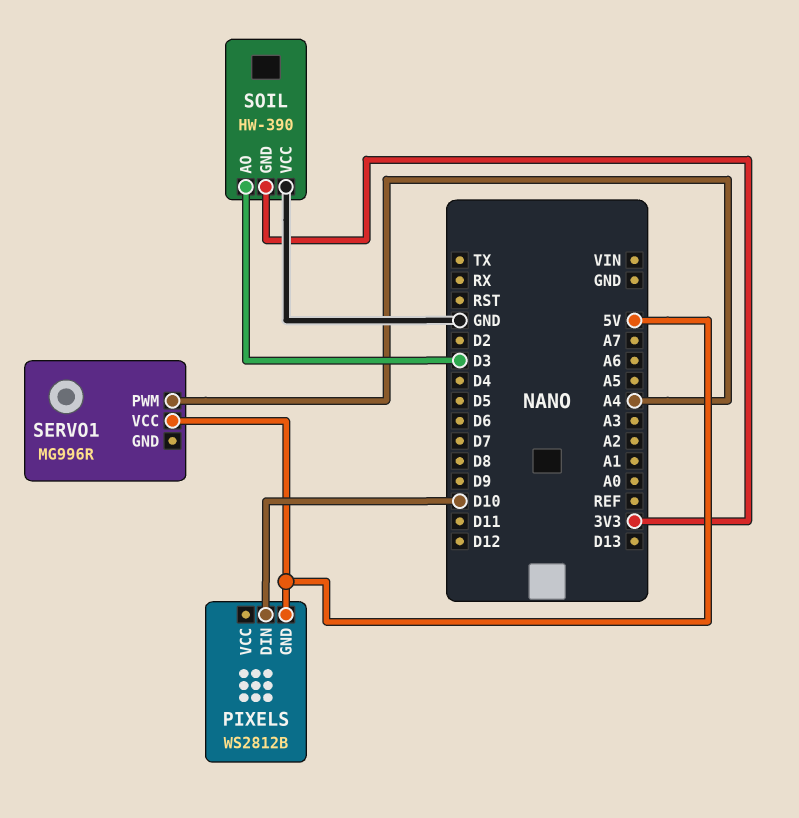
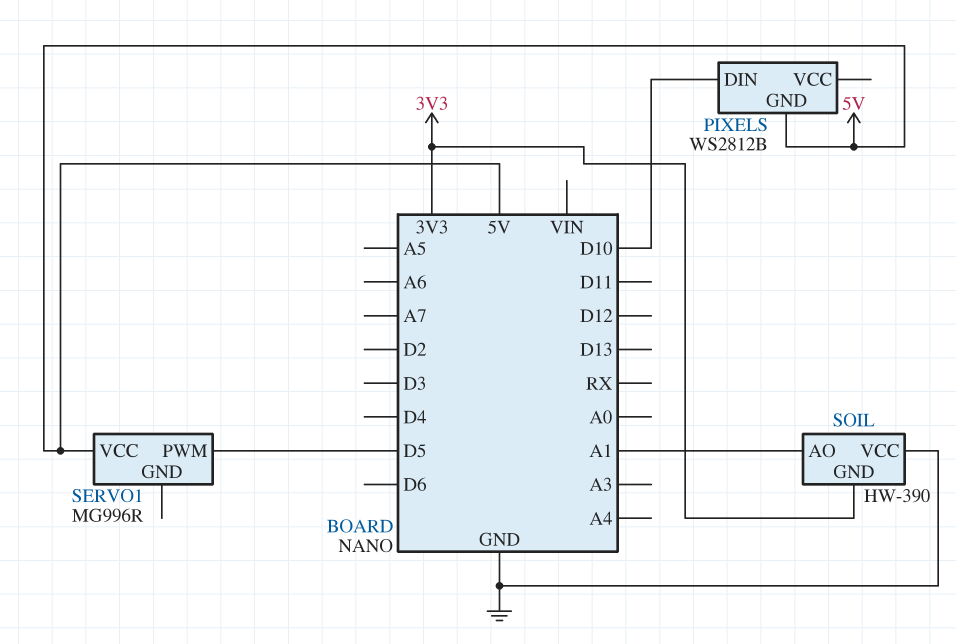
SERVO1 pin PWM: A4 -> D5
SOIL pin AO: D3 -> A1

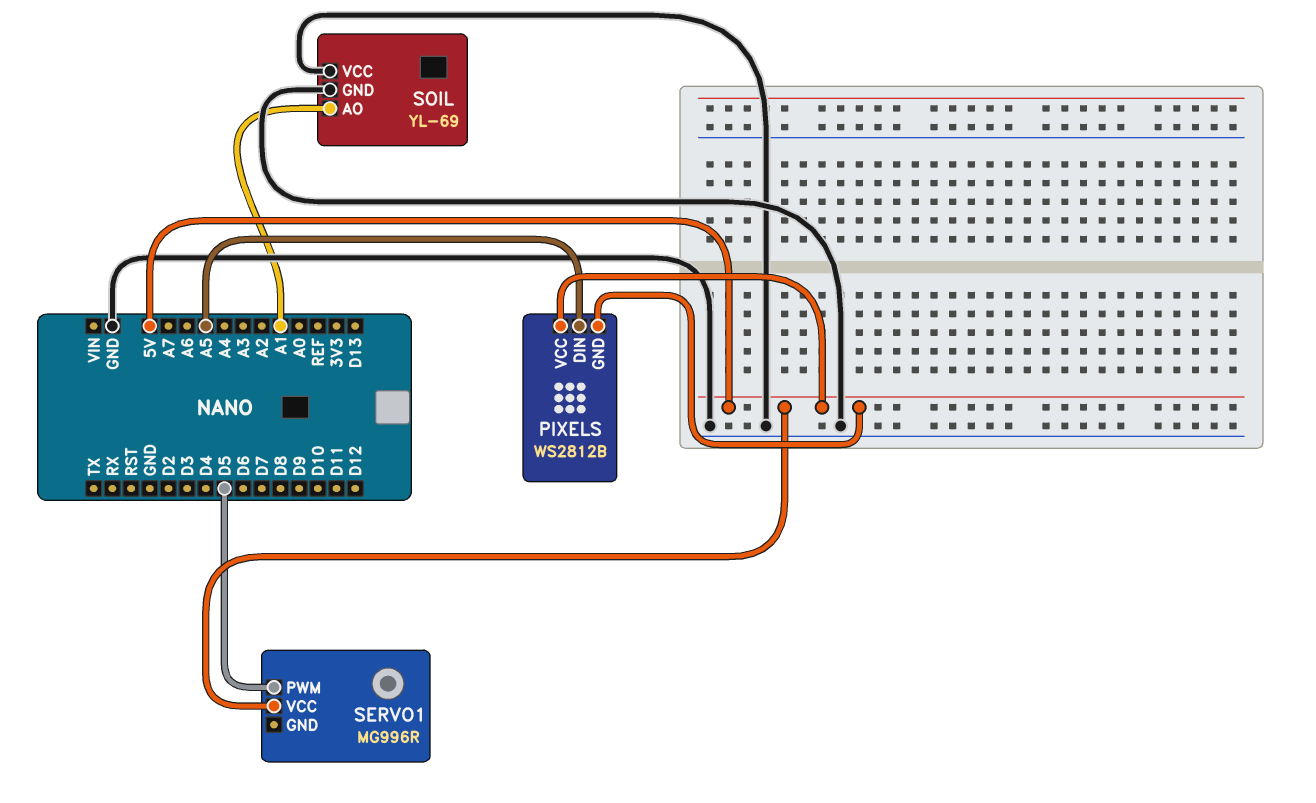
PIXELS pin DIN: D10 -> A5
PIXELS pin VCC: none -> 5V
SOIL: HW-390 -> YL-69
SOIL pin GND: 3V3 -> GND

